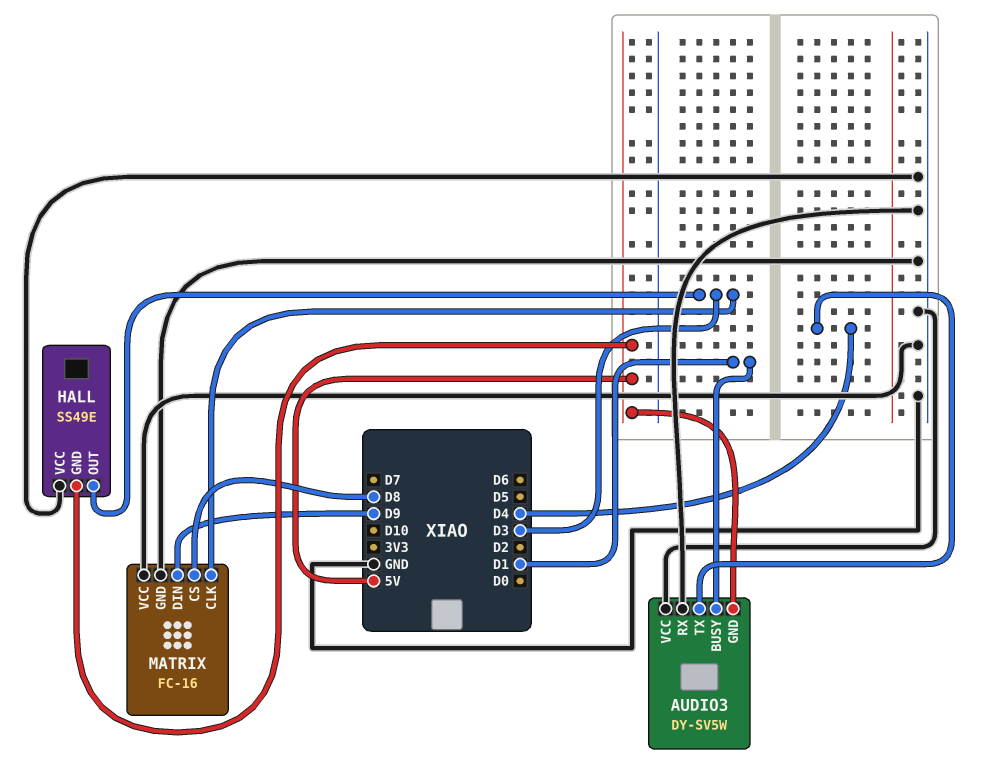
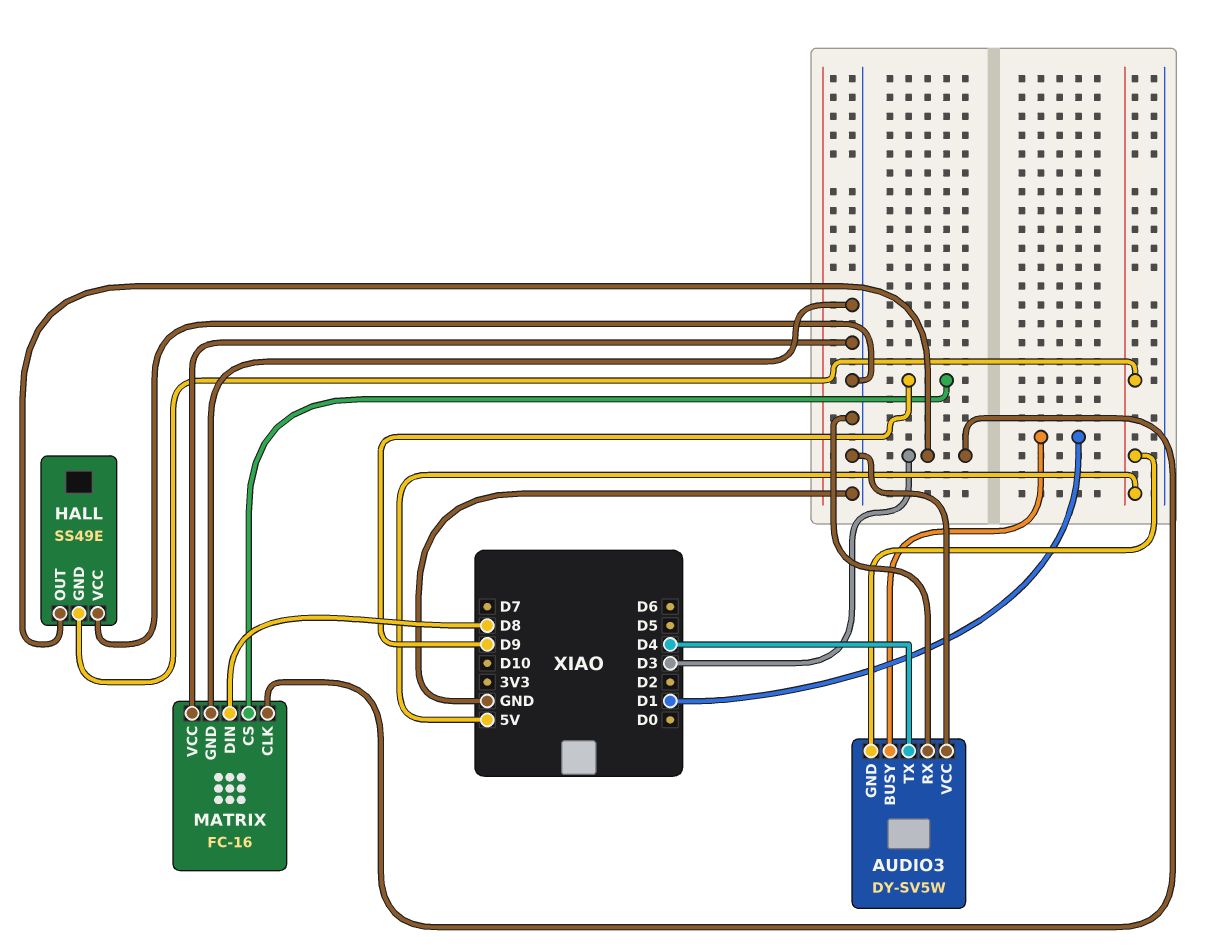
MATRIX pin CS: D8 -> D9
MATRIX pin DIN: D9 -> D8

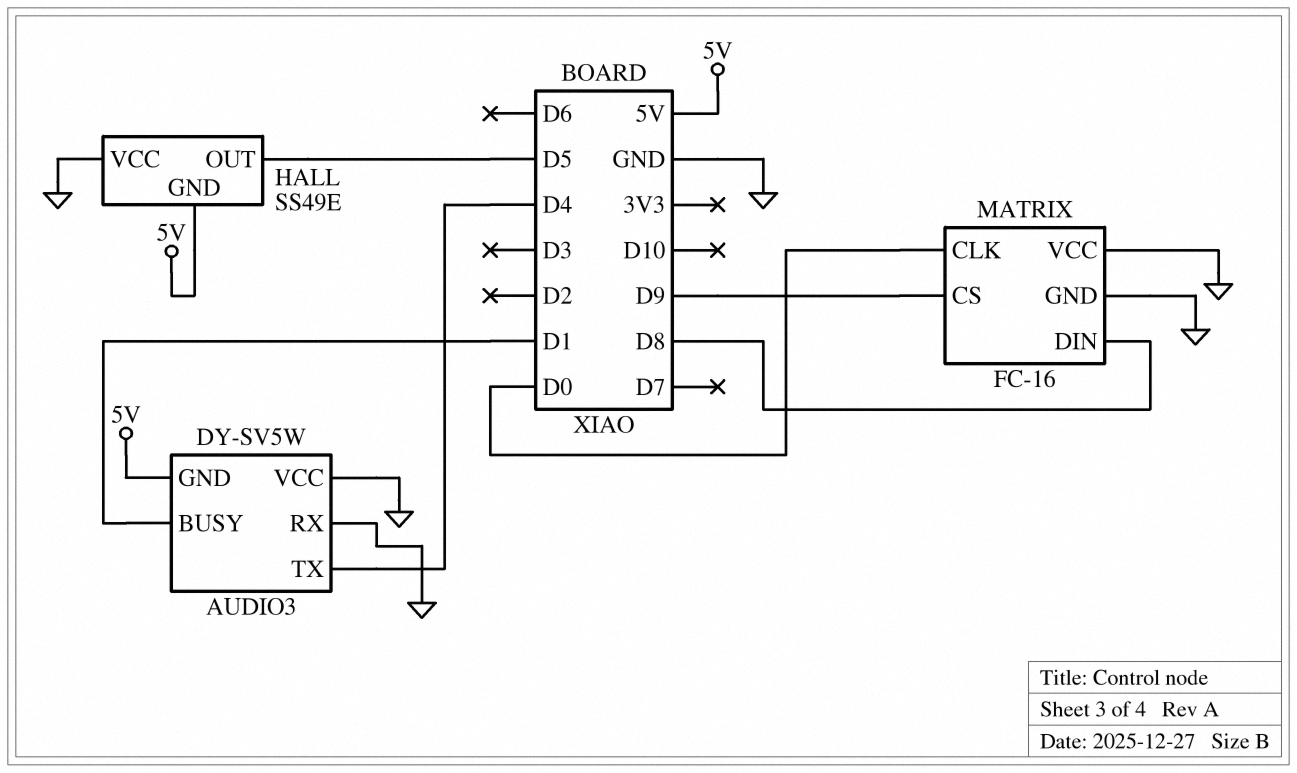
HALL pin OUT: D3 -> D5
MATRIX pin CLK: D3 -> D0

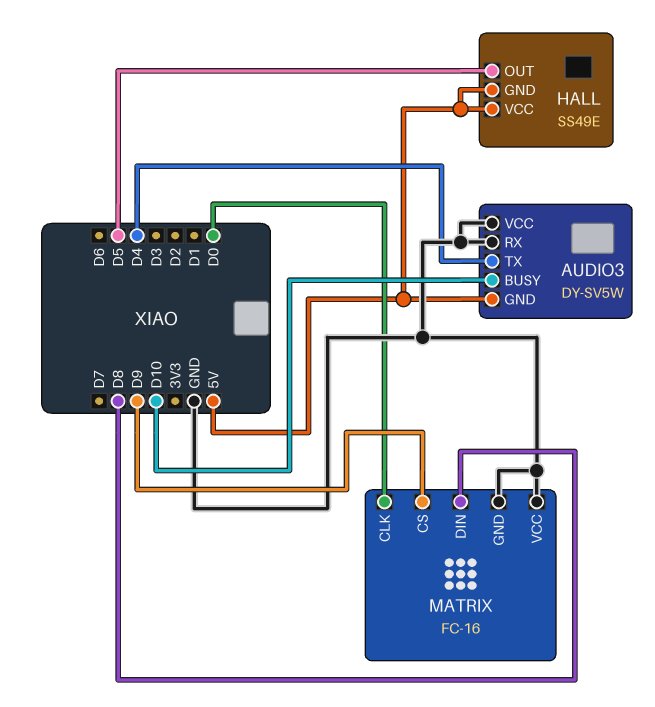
AUDIO3 pin BUSY: D1 -> D10
HALL pin VCC: GND -> 5V

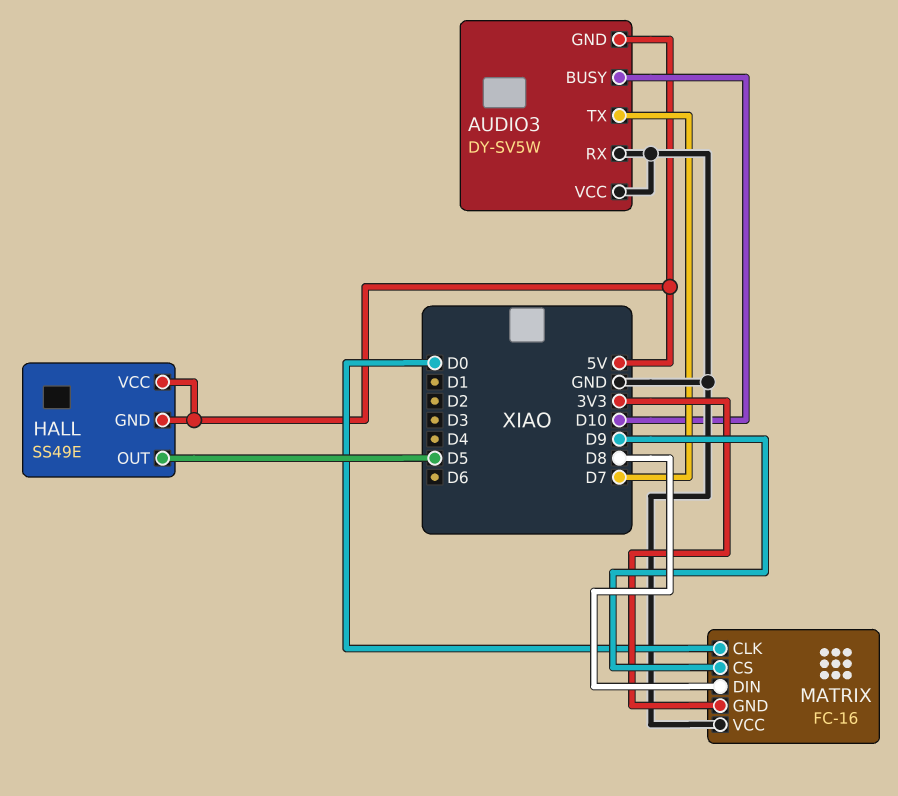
AUDIO3 pin TX: D4 -> D7
MATRIX pin GND: GND -> 3V3

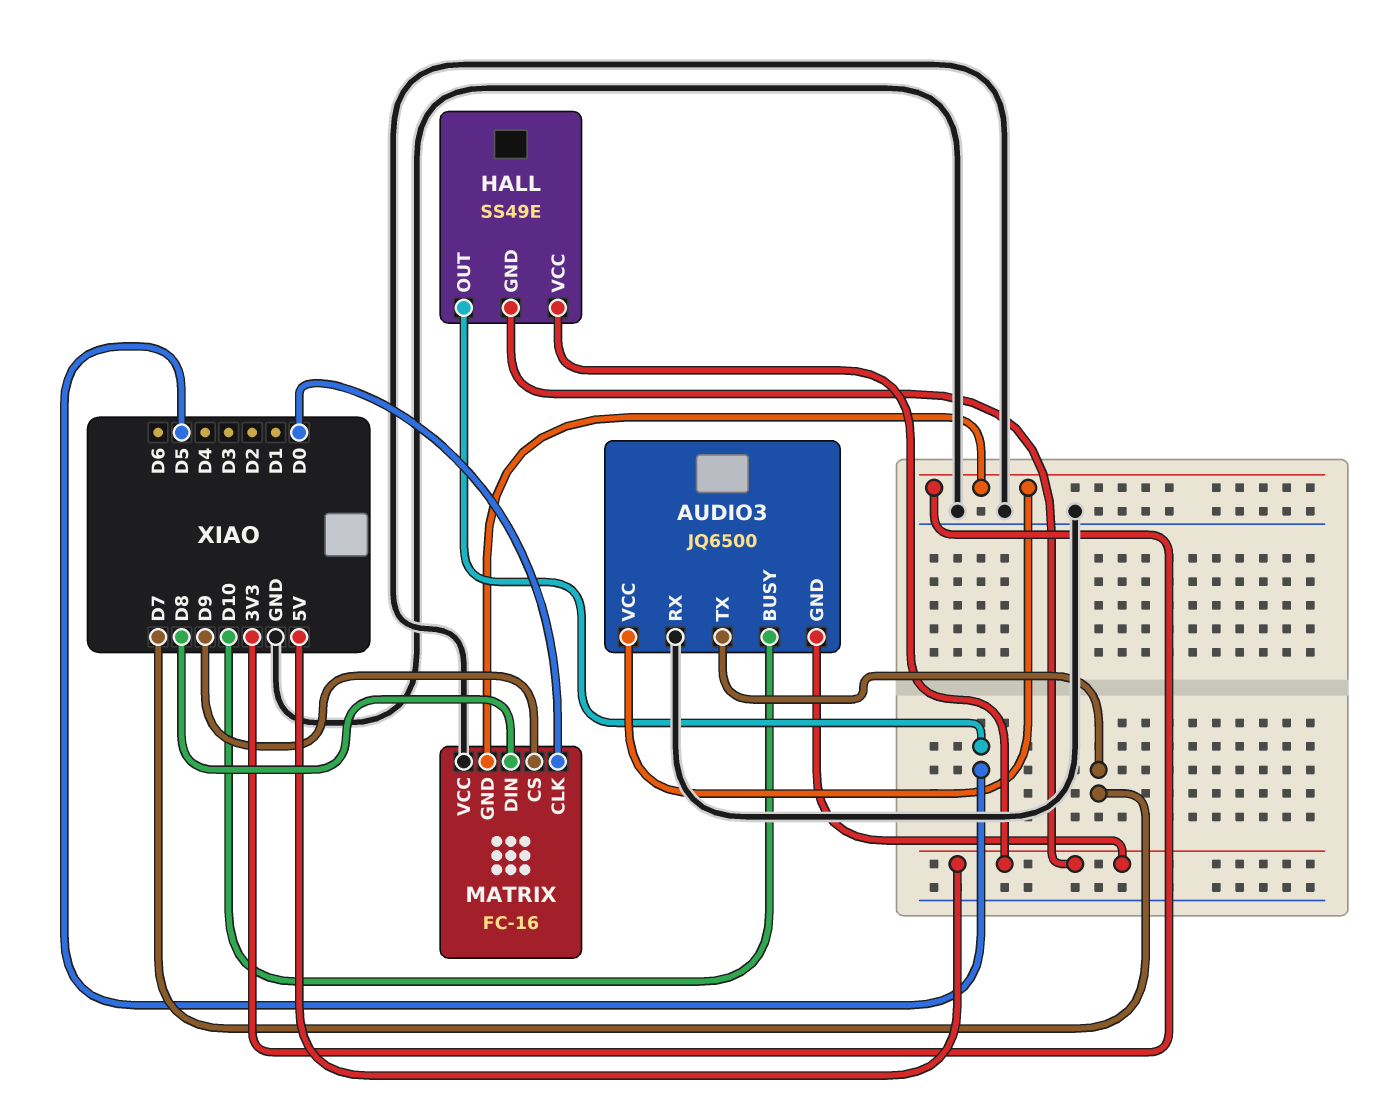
AUDIO3: DY-SV5W -> JQ6500
AUDIO3 pin VCC: GND -> 3V3

